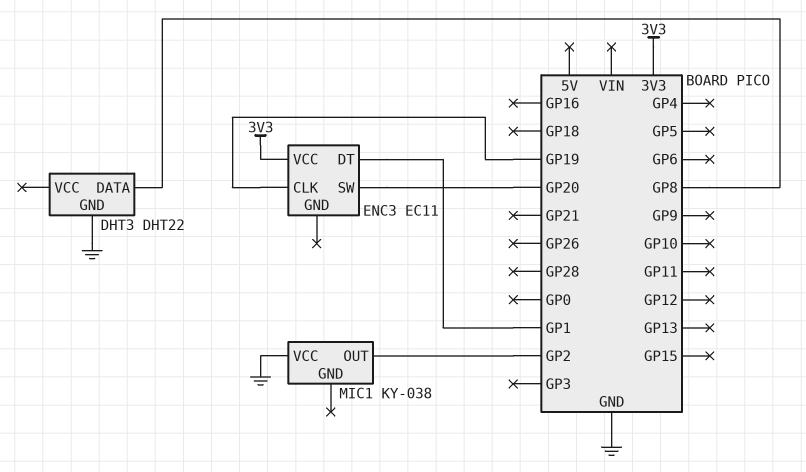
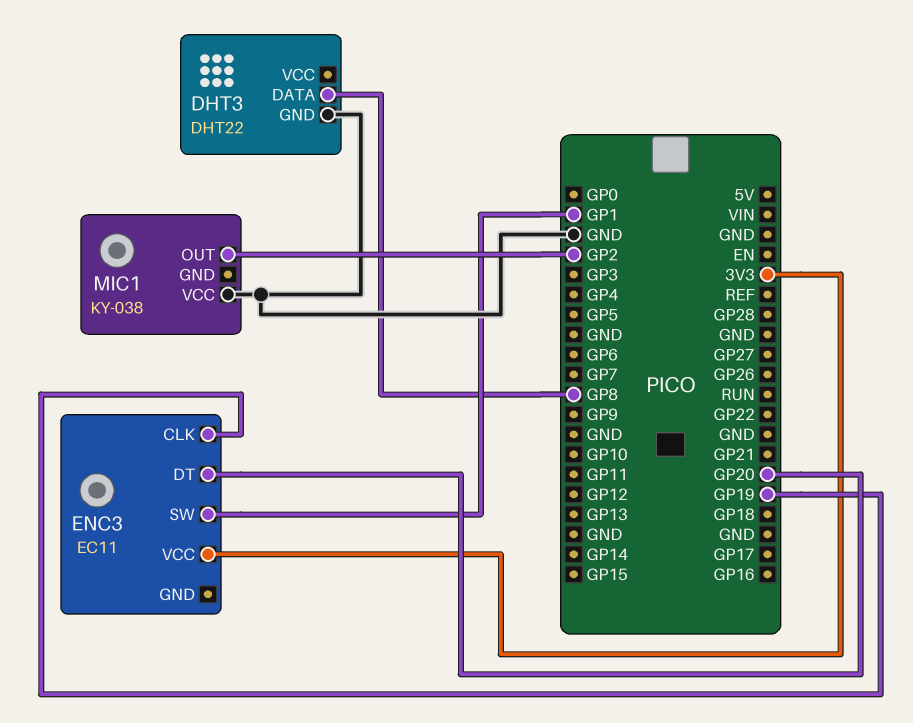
ENC3 pin DT: GP1 -> GP20
ENC3 pin SW: GP20 -> GP1

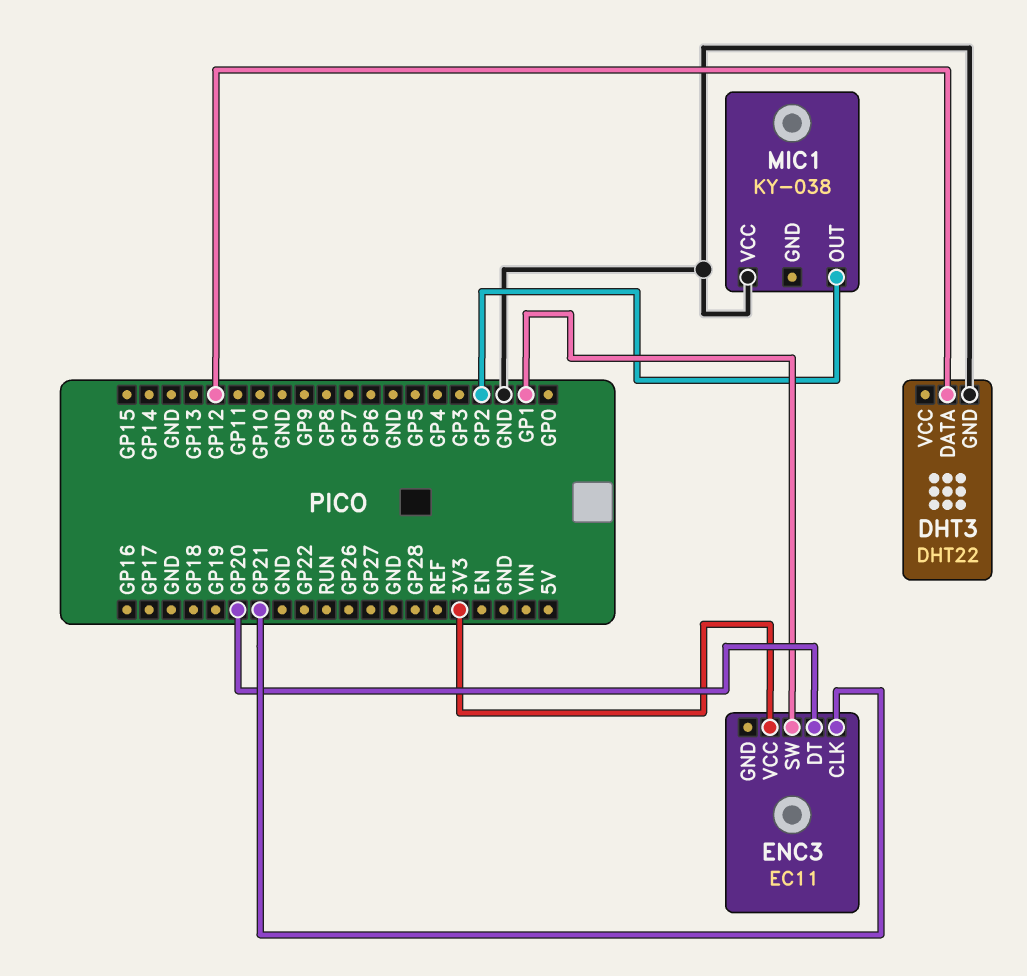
DHT3 pin DATA: GP8 -> GP12
ENC3 pin CLK: GP19 -> GP21

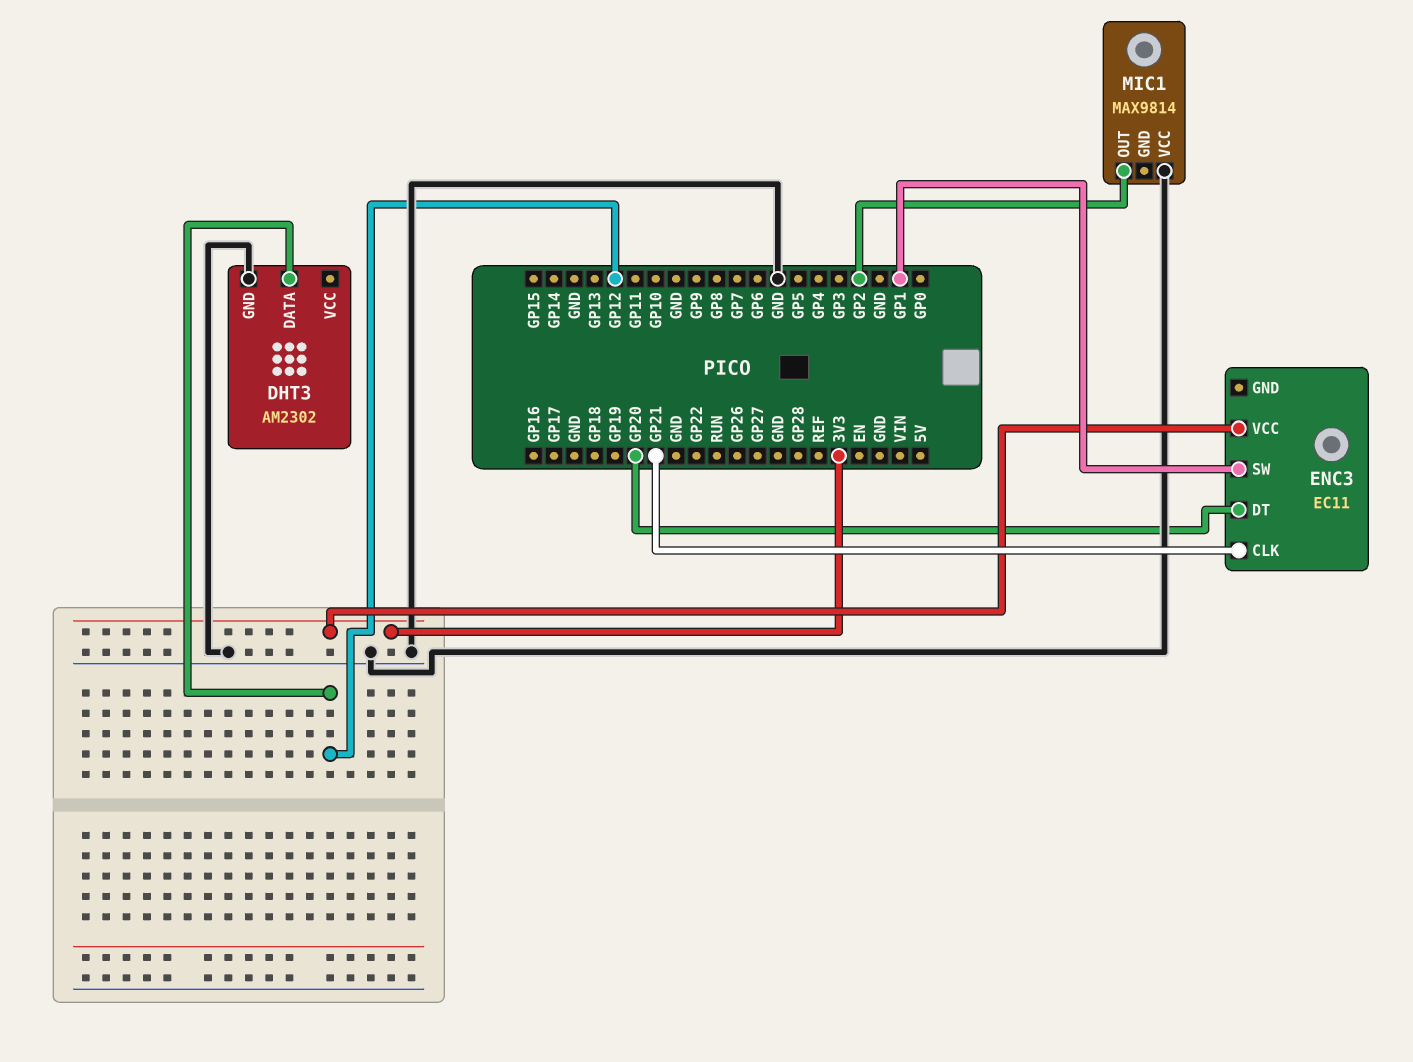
DHT3: DHT22 -> AM2302
MIC1: KY-038 -> MAX9814

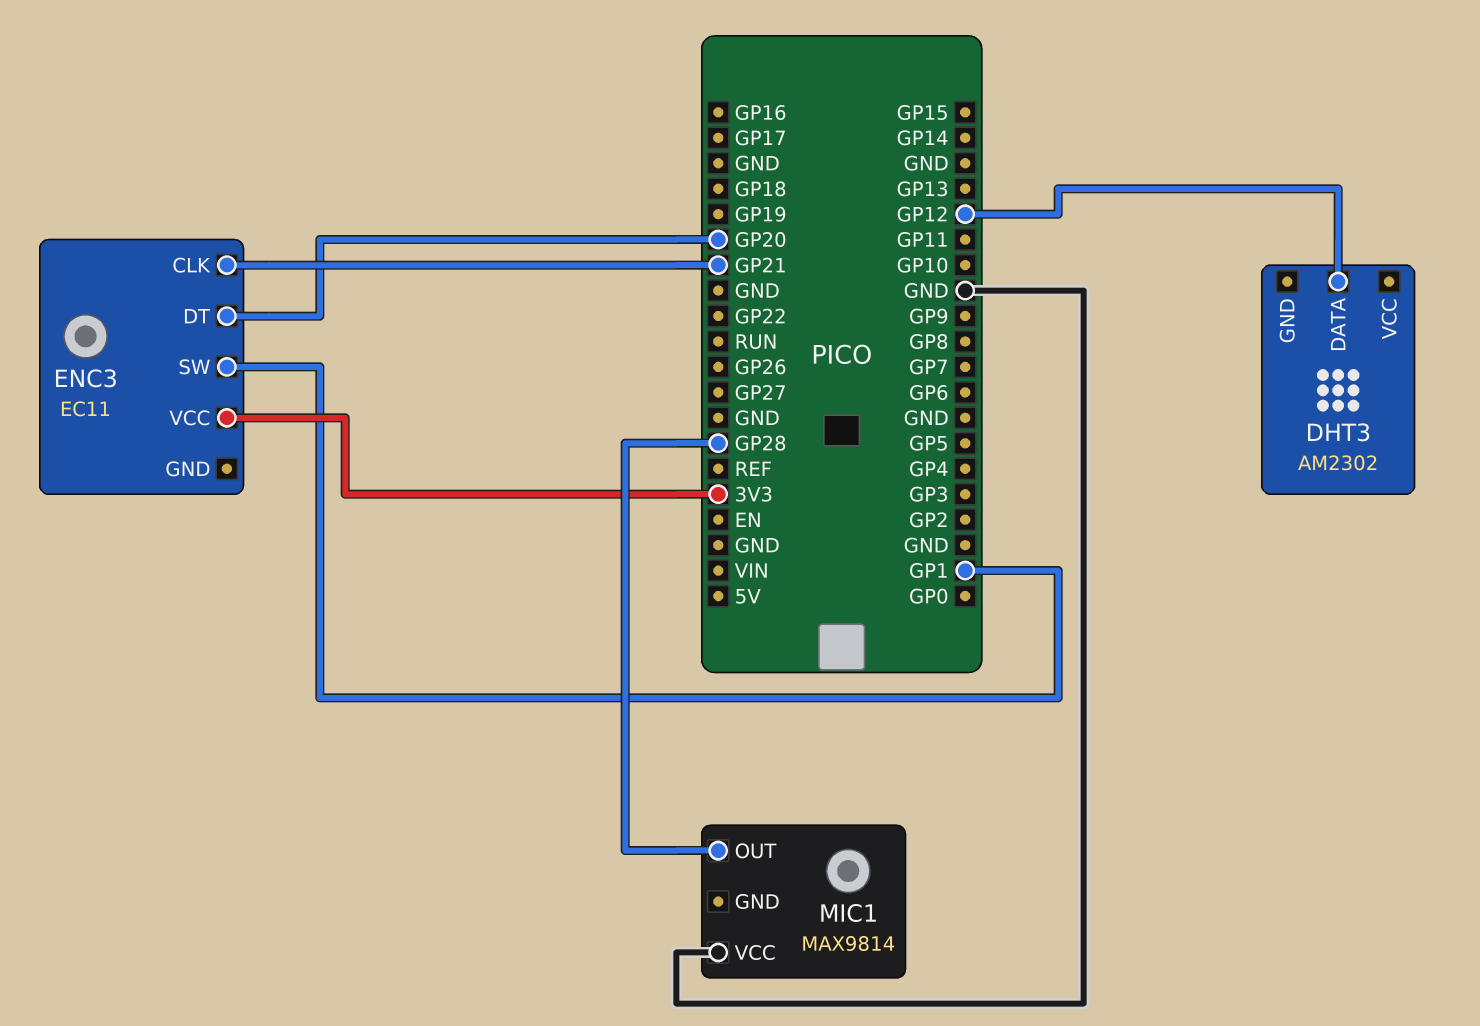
DHT3 pin GND: GND -> none
MIC1 pin OUT: GP2 -> GP28

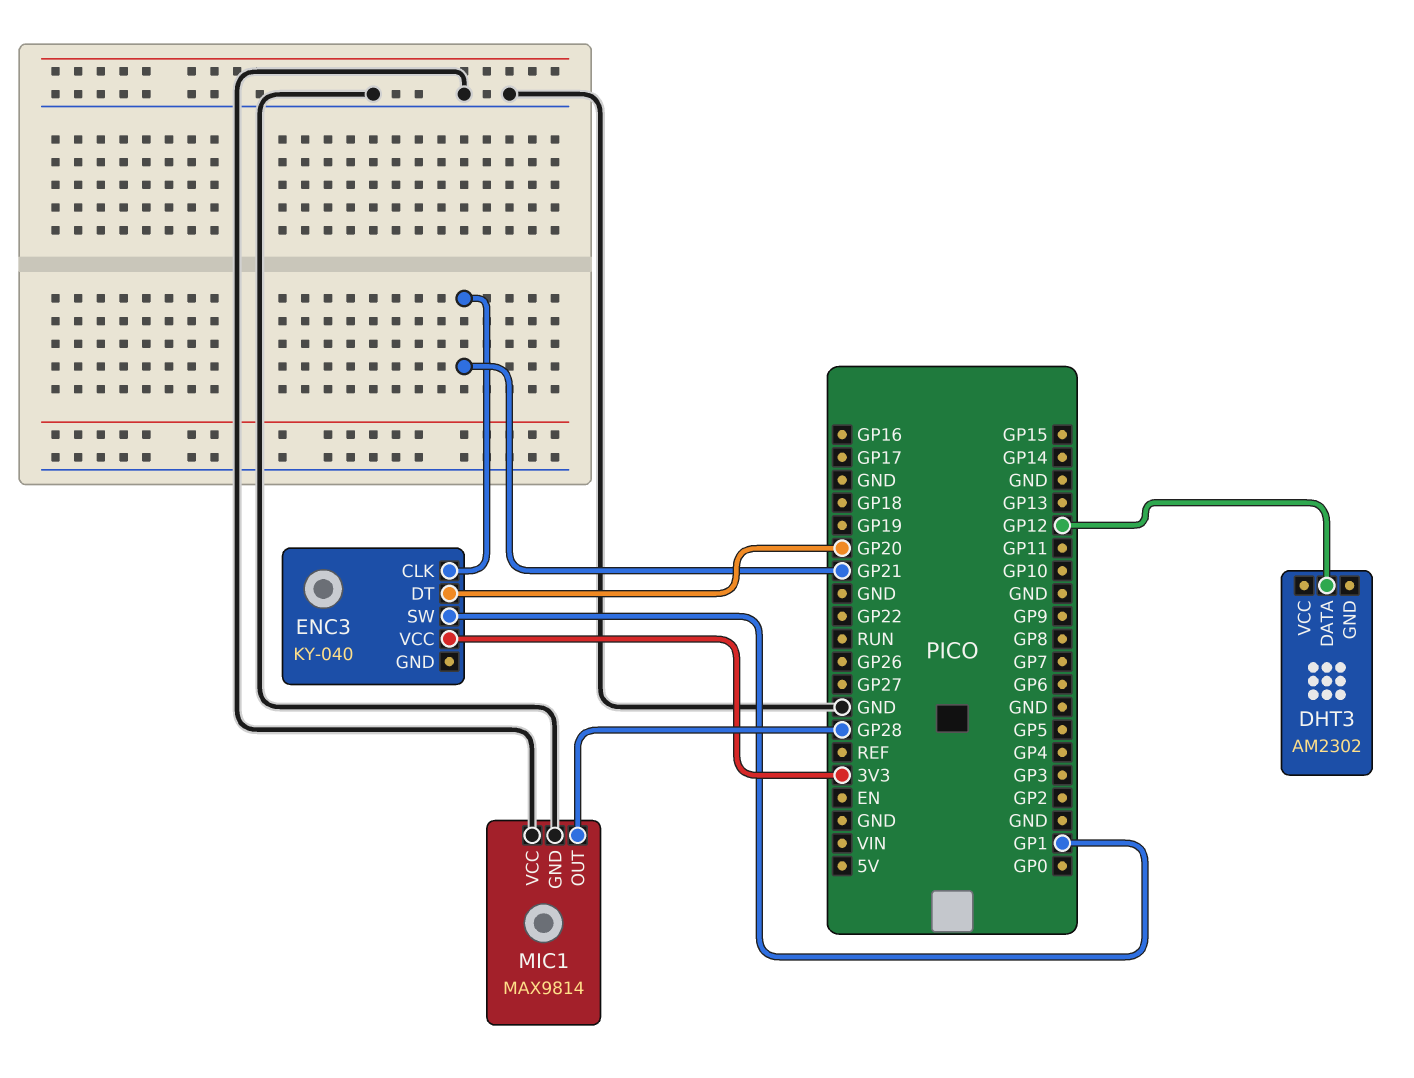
ENC3: EC11 -> KY-040
MIC1 pin GND: none -> GND

